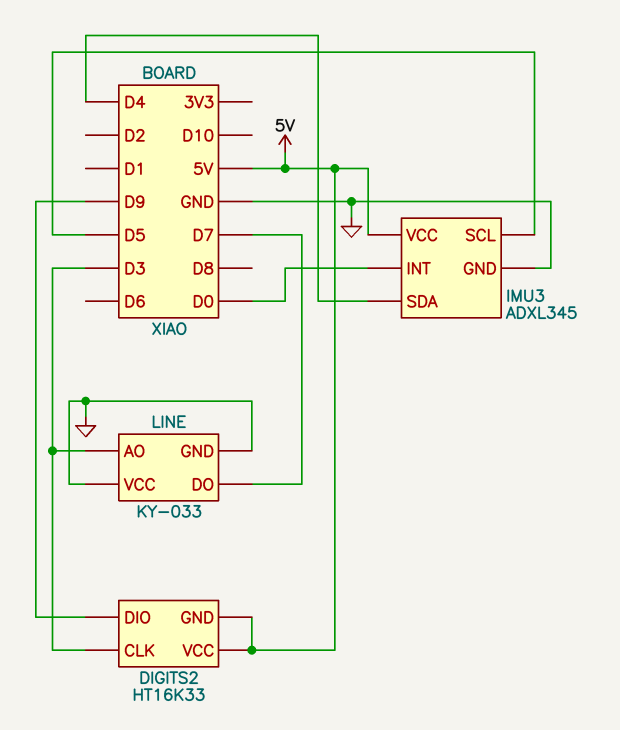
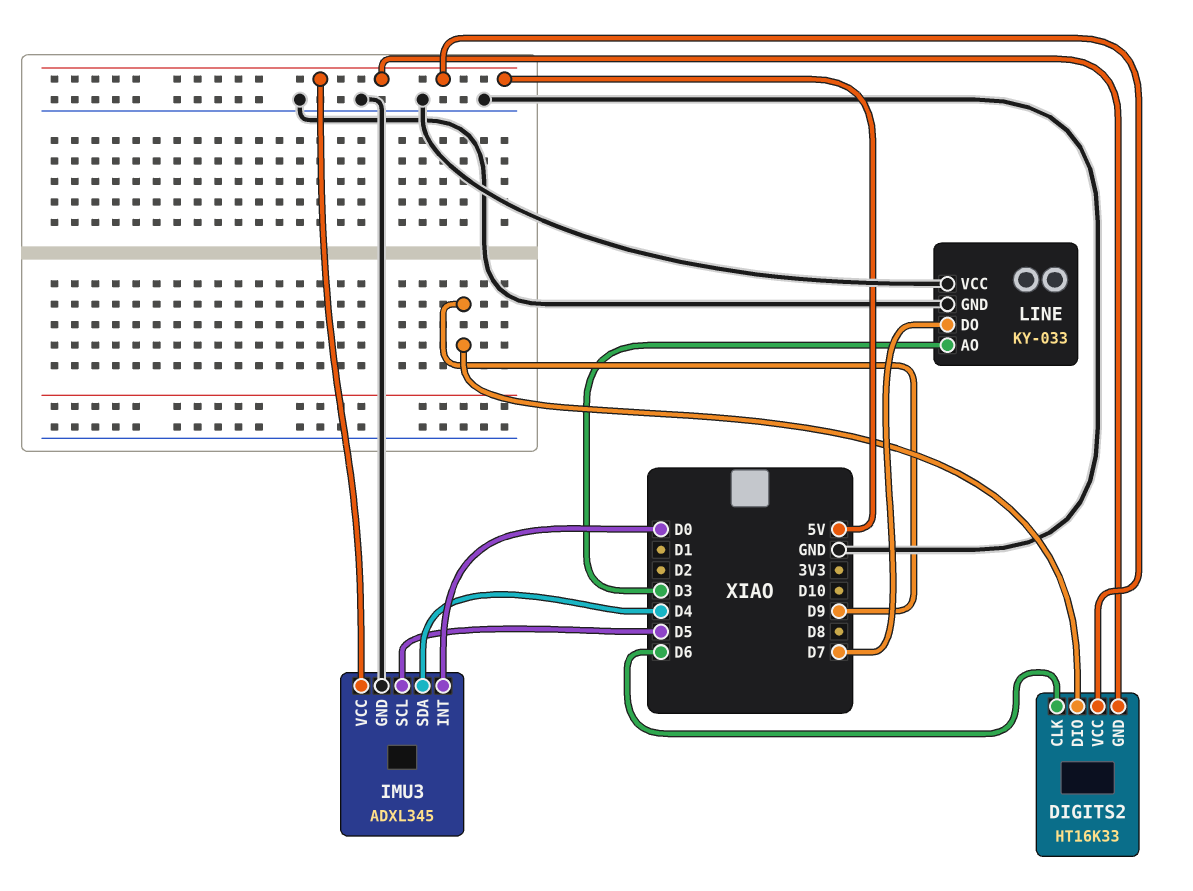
DIGITS2 pin CLK: D3 -> D6

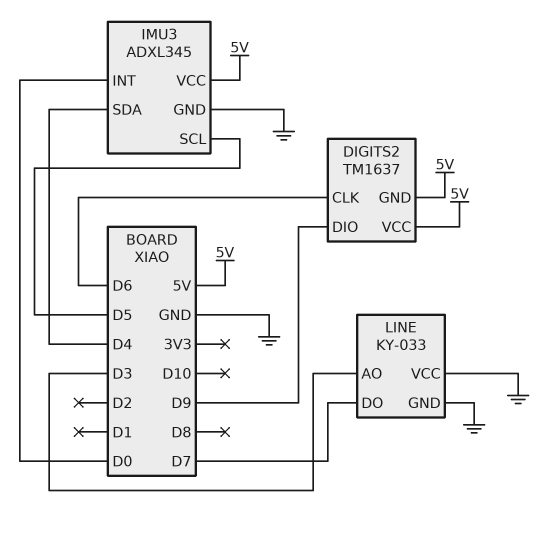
DIGITS2: HT16K33 -> TM1637

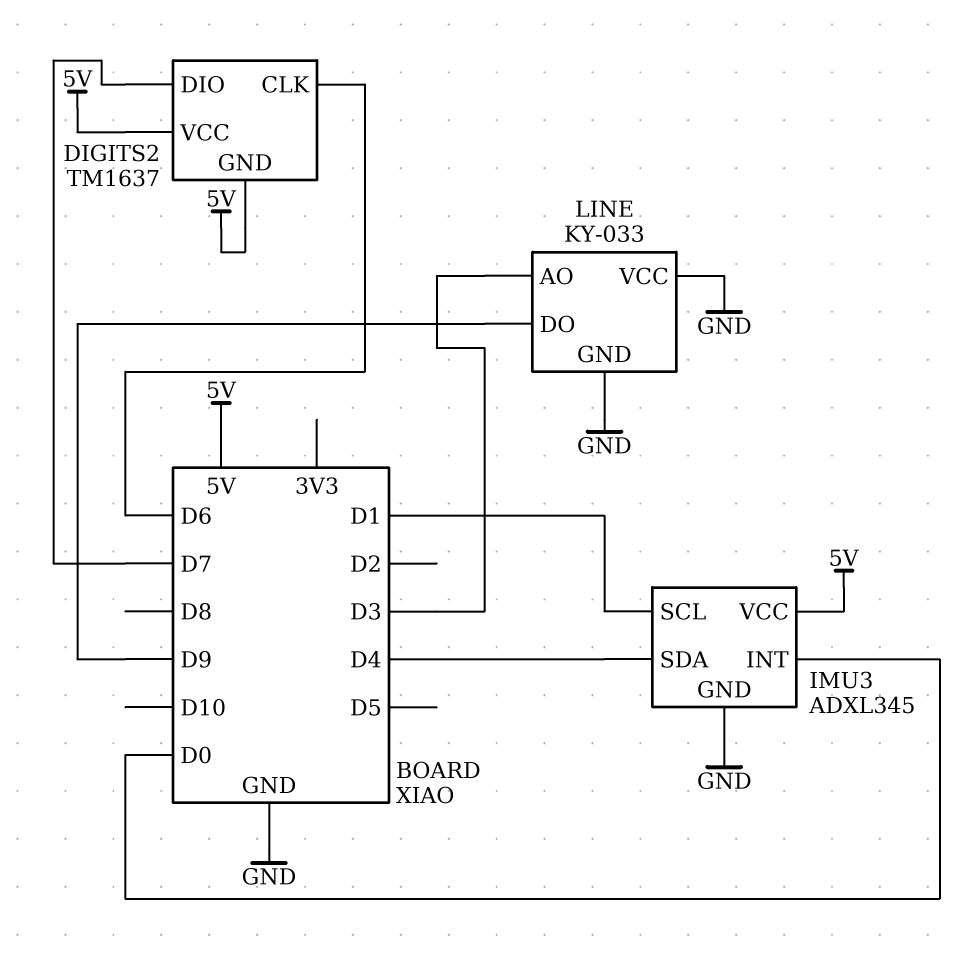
DIGITS2 pin DIO: D9 -> D7
IMU3 pin SCL: D5 -> D1
LINE pin DO: D7 -> D9

